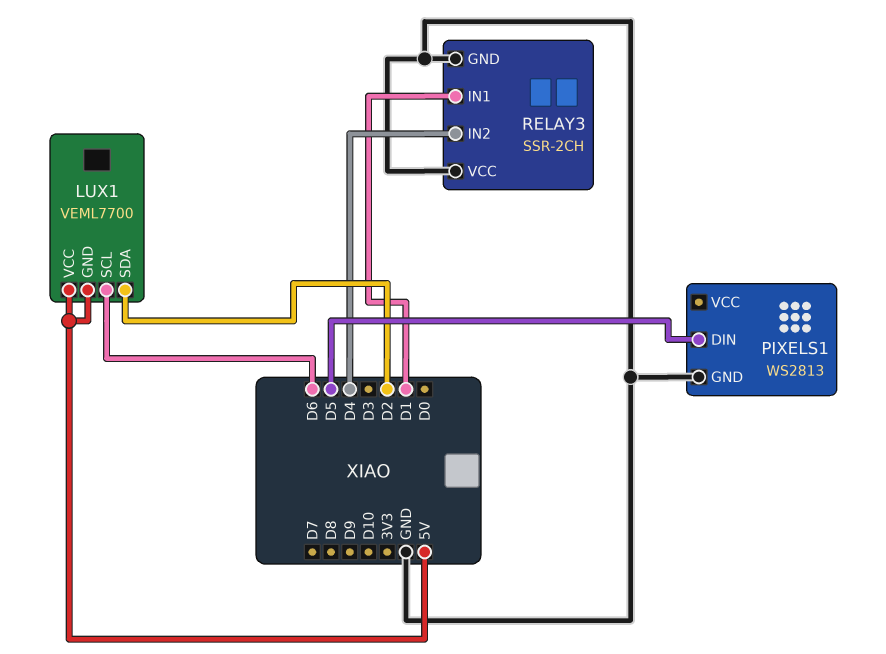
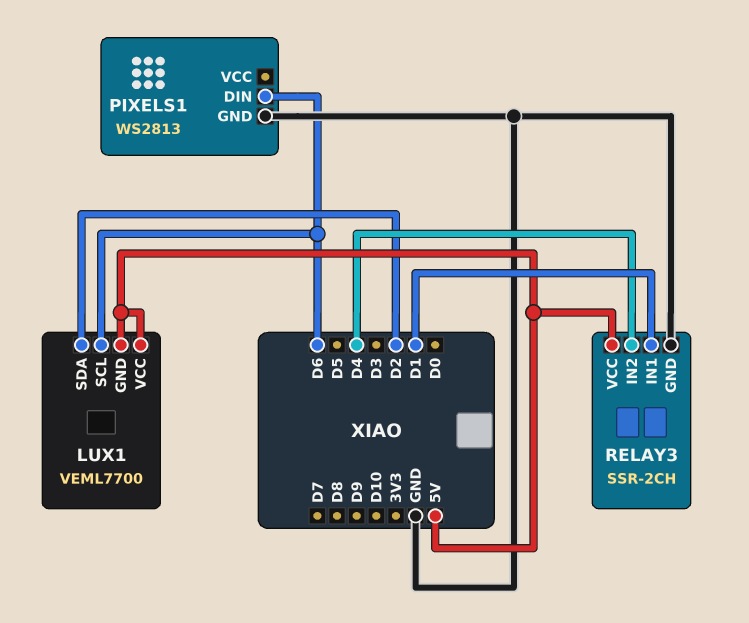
PIXELS1 pin DIN: D5 -> D6
RELAY3 pin VCC: GND -> 5V

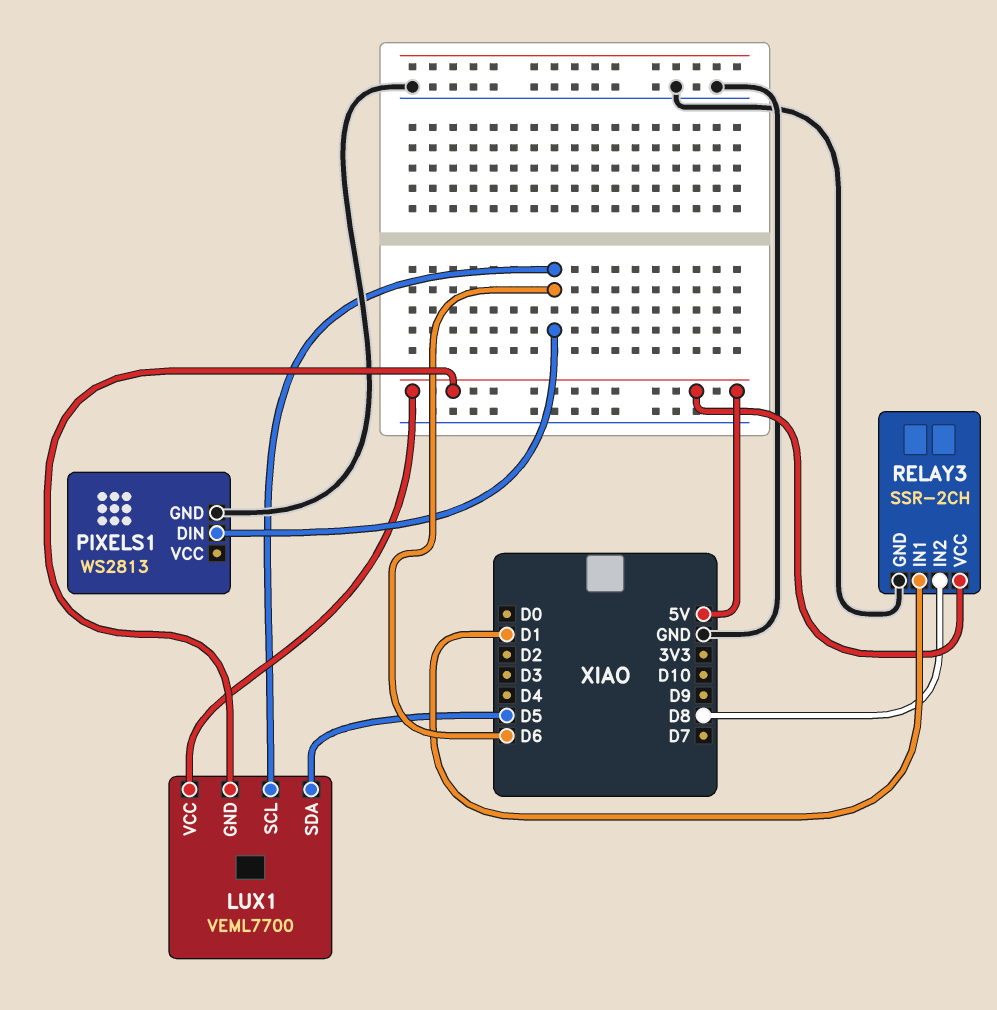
LUX1 pin SDA: D2 -> D5
RELAY3 pin IN2: D4 -> D8

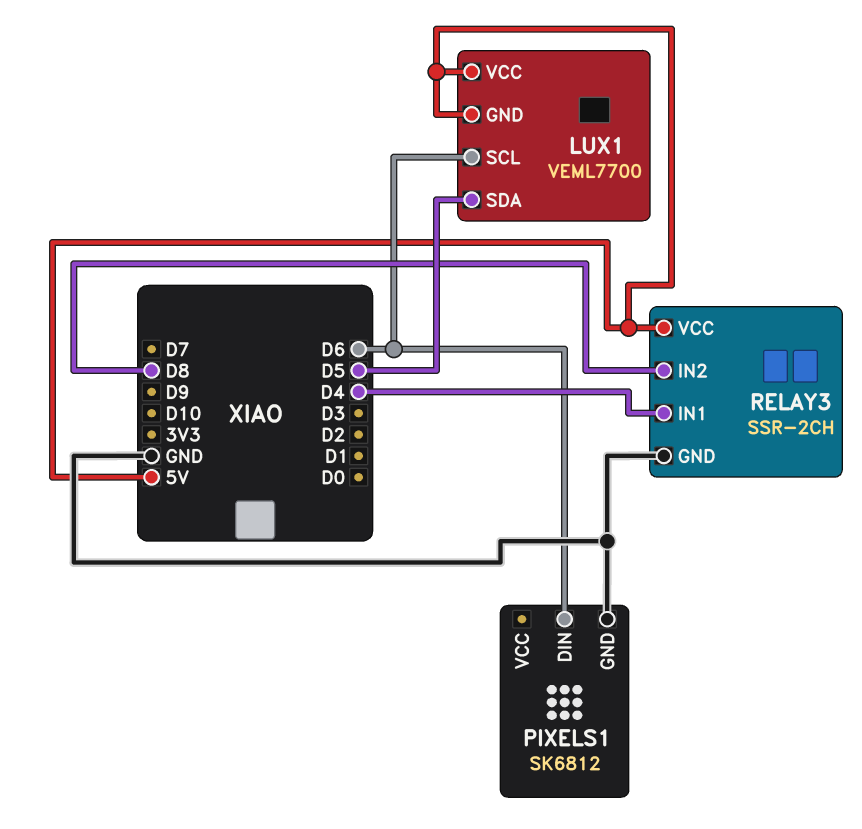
PIXELS1: WS2813 -> SK6812
RELAY3 pin IN1: D1 -> D4

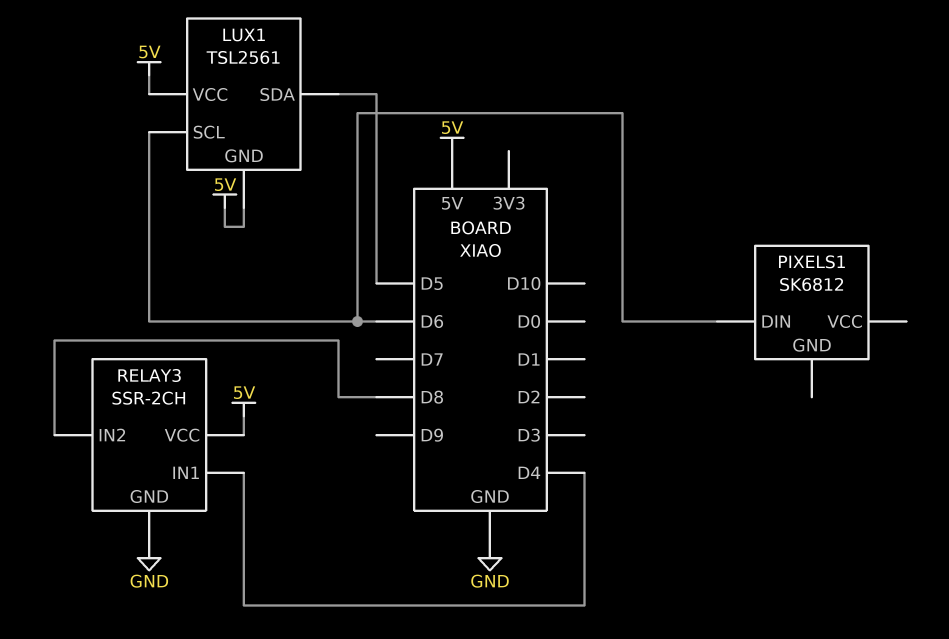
LUX1: VEML7700 -> TSL2561
PIXELS1 pin GND: GND -> none

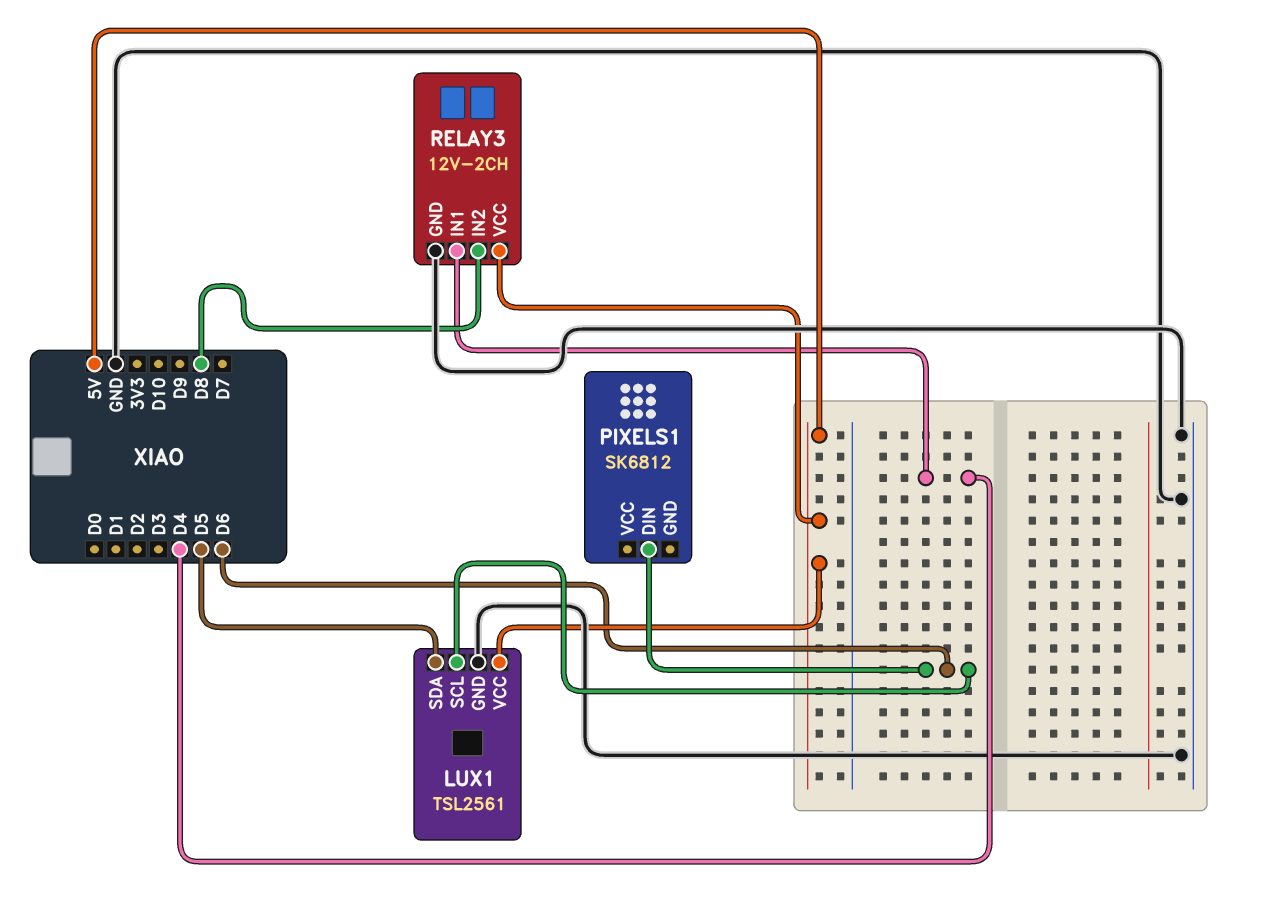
LUX1 pin GND: 5V -> GND
RELAY3: SSR-2CH -> 12V-2CH

